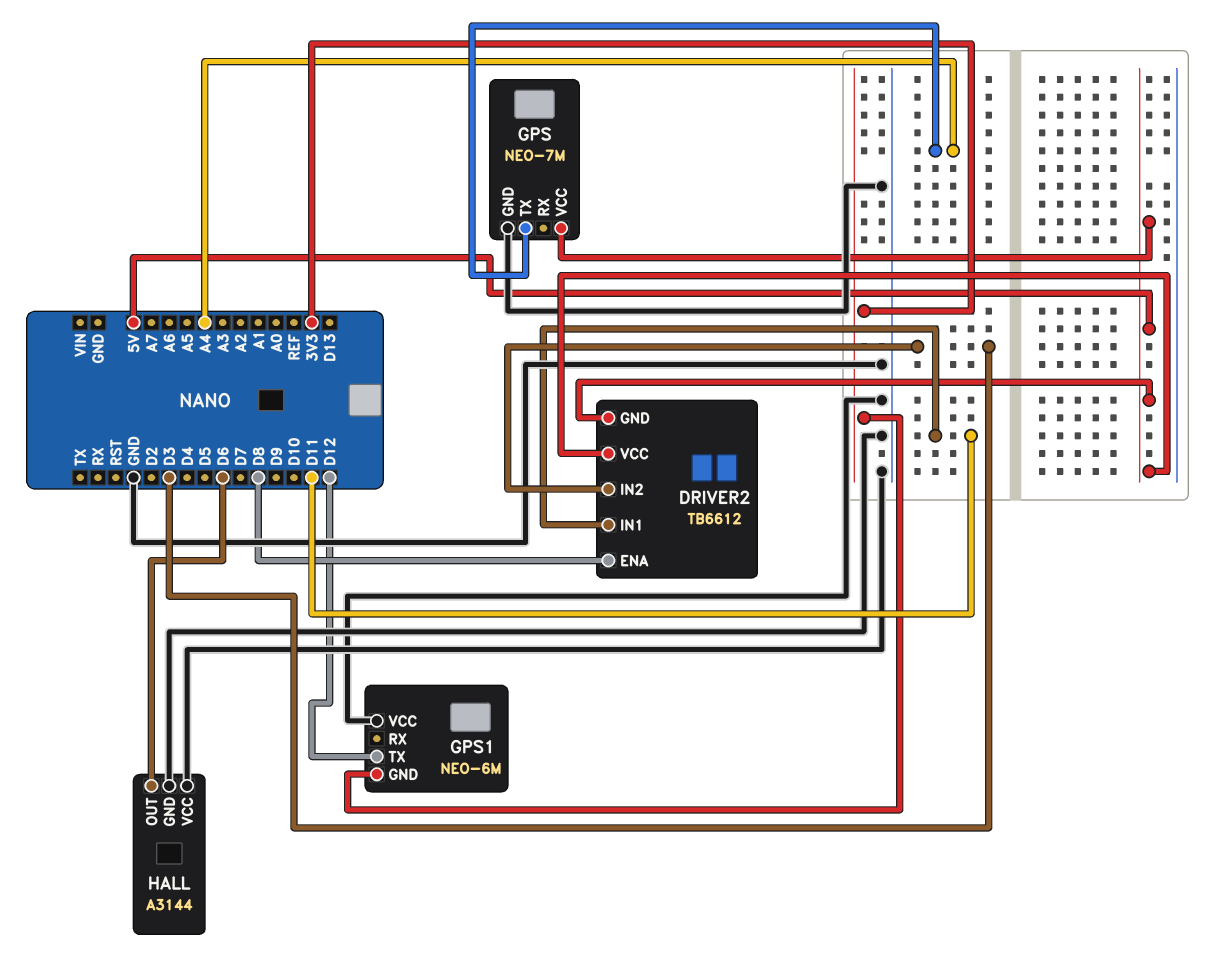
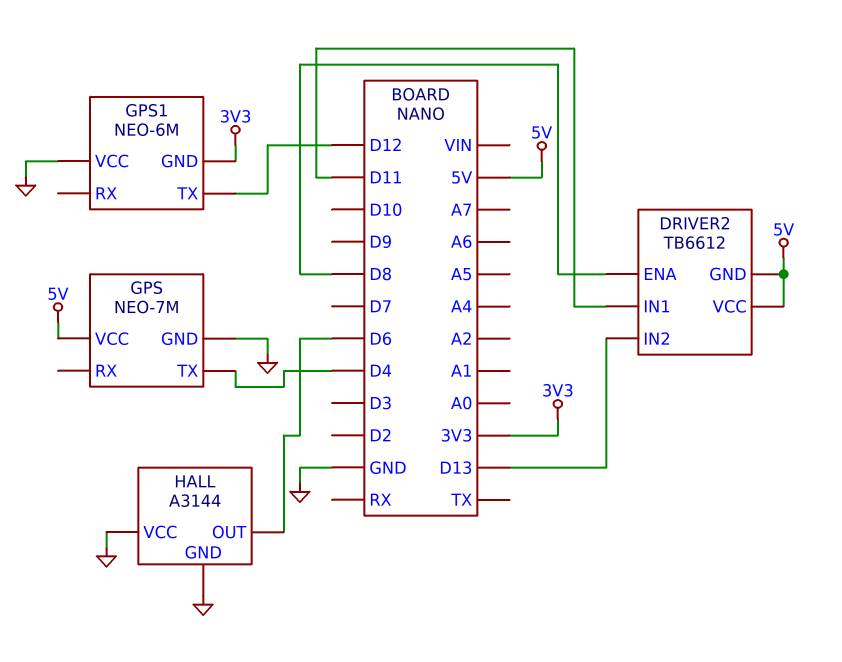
DRIVER2 pin IN2: D3 -> D13
GPS pin TX: A4 -> D4

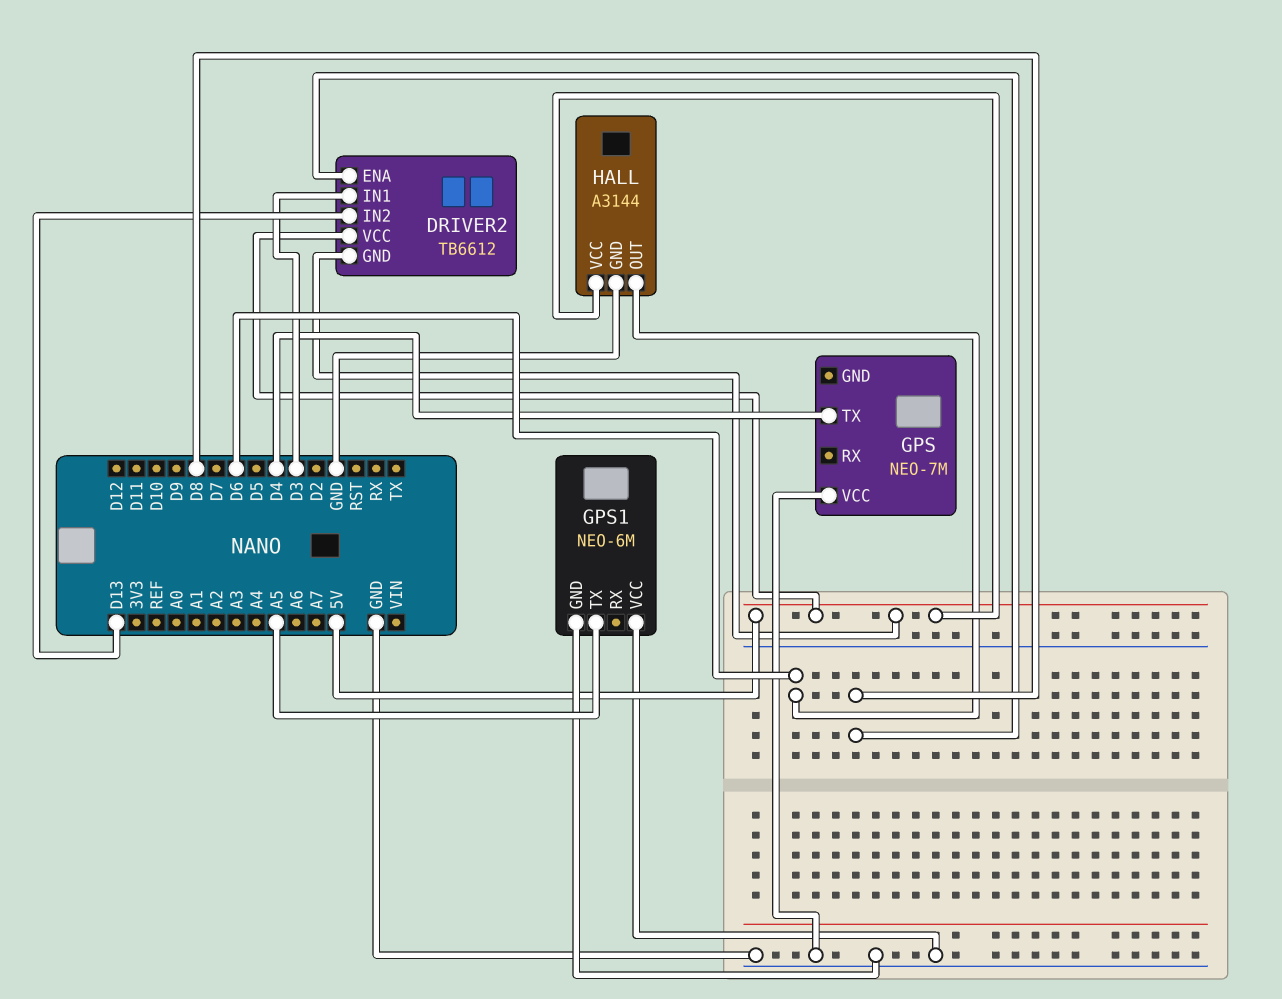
DRIVER2 pin IN1: D11 -> D3
GPS pin GND: GND -> none
GPS pin VCC: 5V -> GND
GPS1 pin GND: 3V3 -> GND
GPS1 pin TX: D12 -> A5
HALL pin VCC: GND -> 5V

